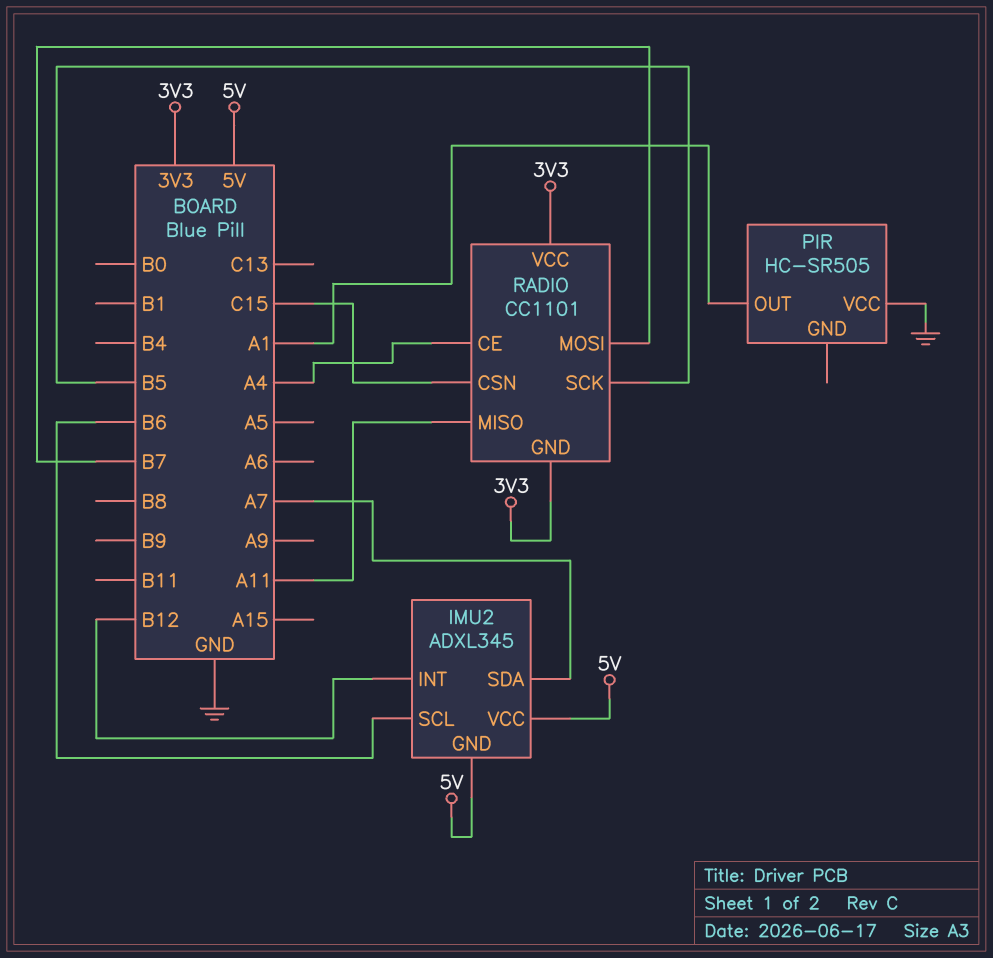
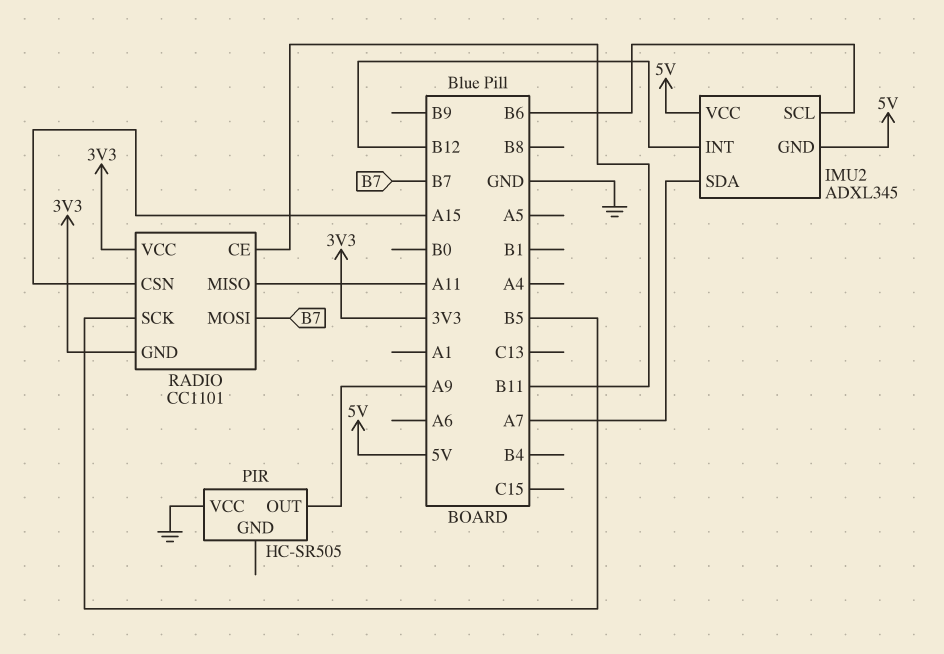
PIR pin OUT: A1 -> A9
RADIO pin CE: A4 -> B11
RADIO pin CSN: C15 -> A15

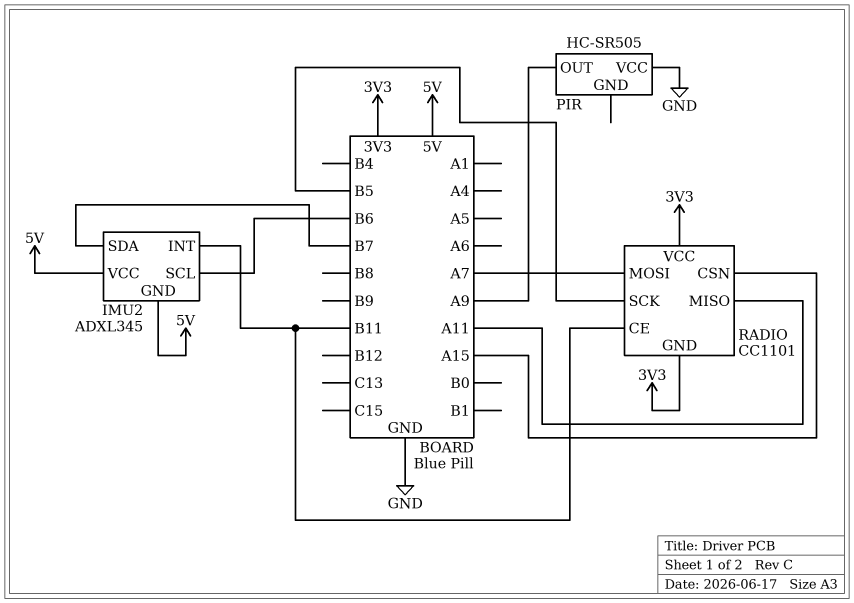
IMU2 pin INT: B12 -> B11
IMU2 pin SDA: A7 -> B7
RADIO pin MOSI: B7 -> A7

